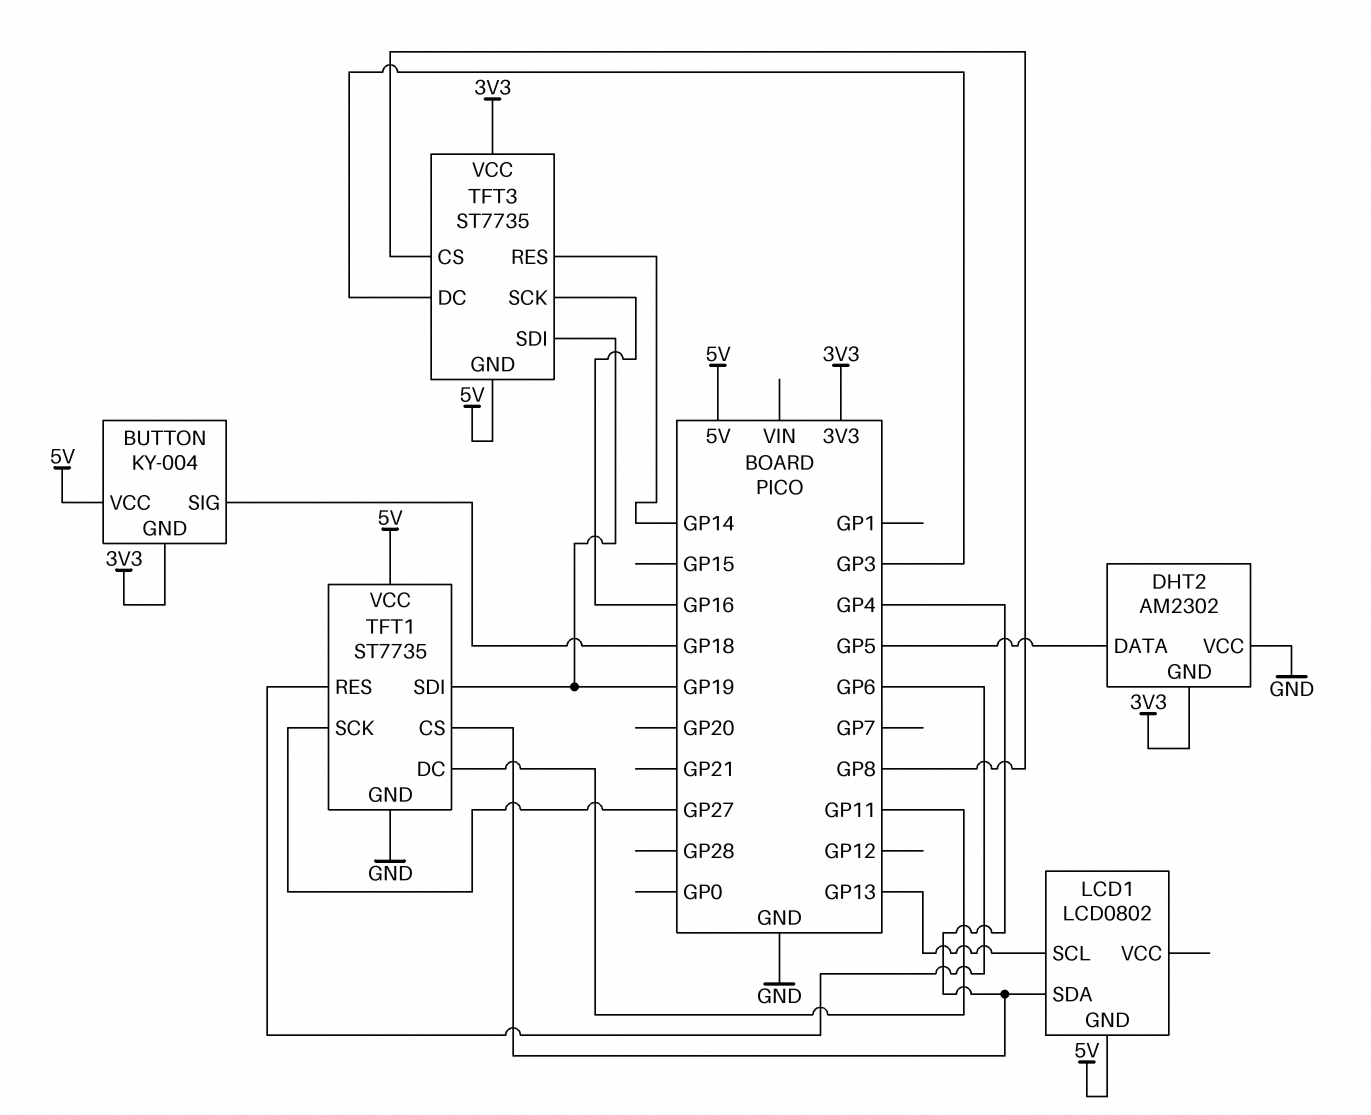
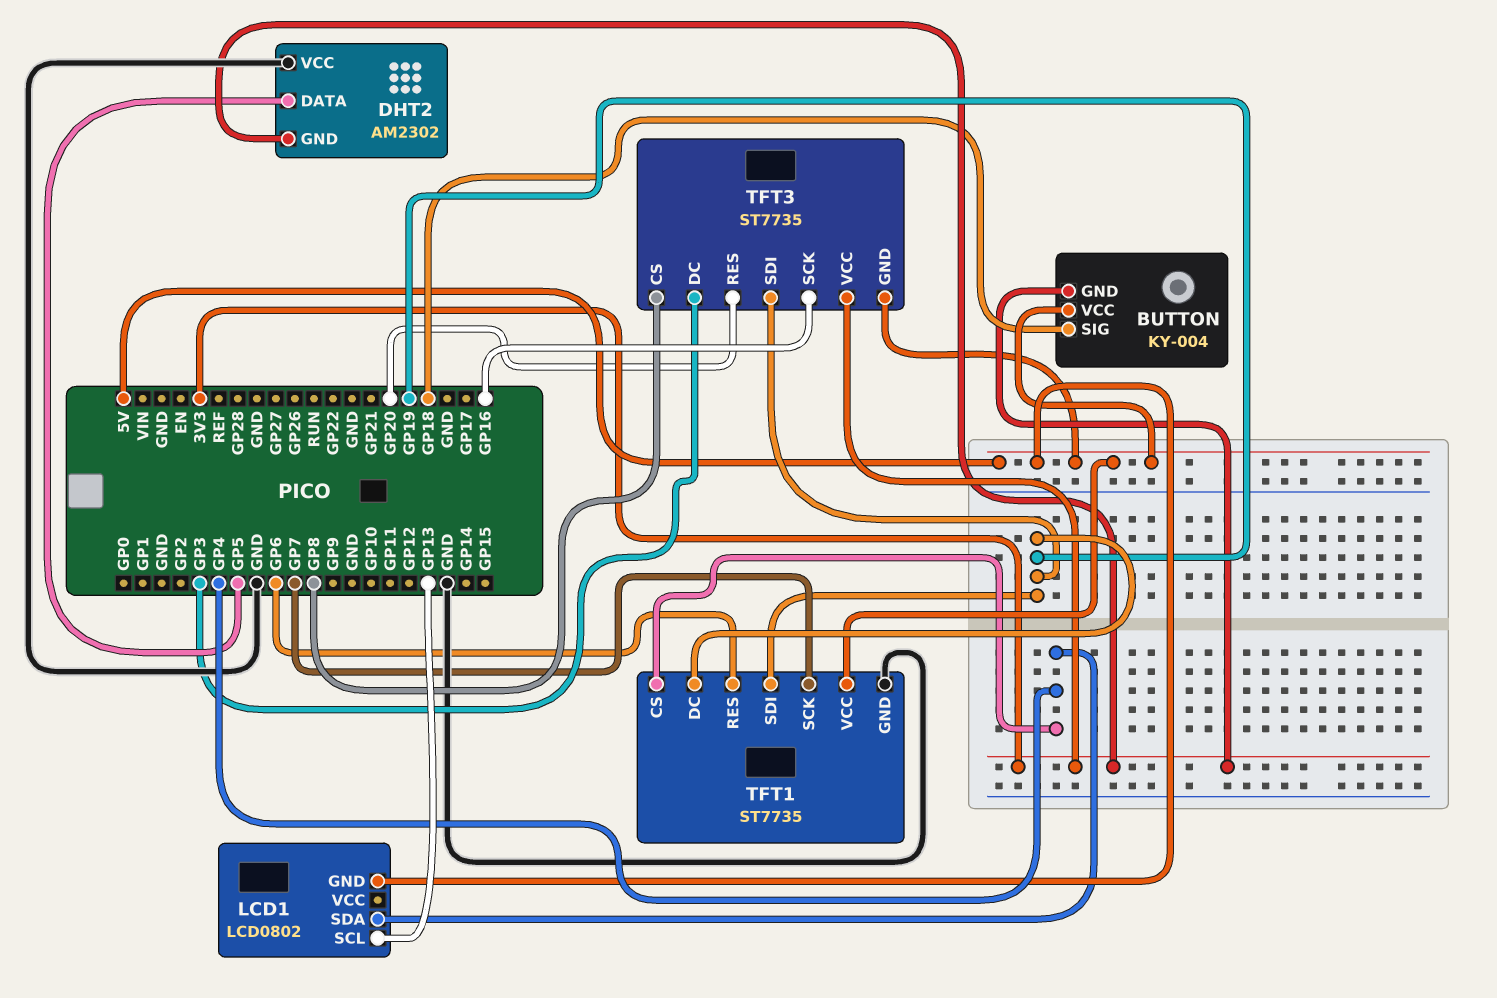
TFT1 pin DC: GP11 -> GP19
TFT1 pin SCK: GP27 -> GP7
TFT3 pin RES: GP14 -> GP20

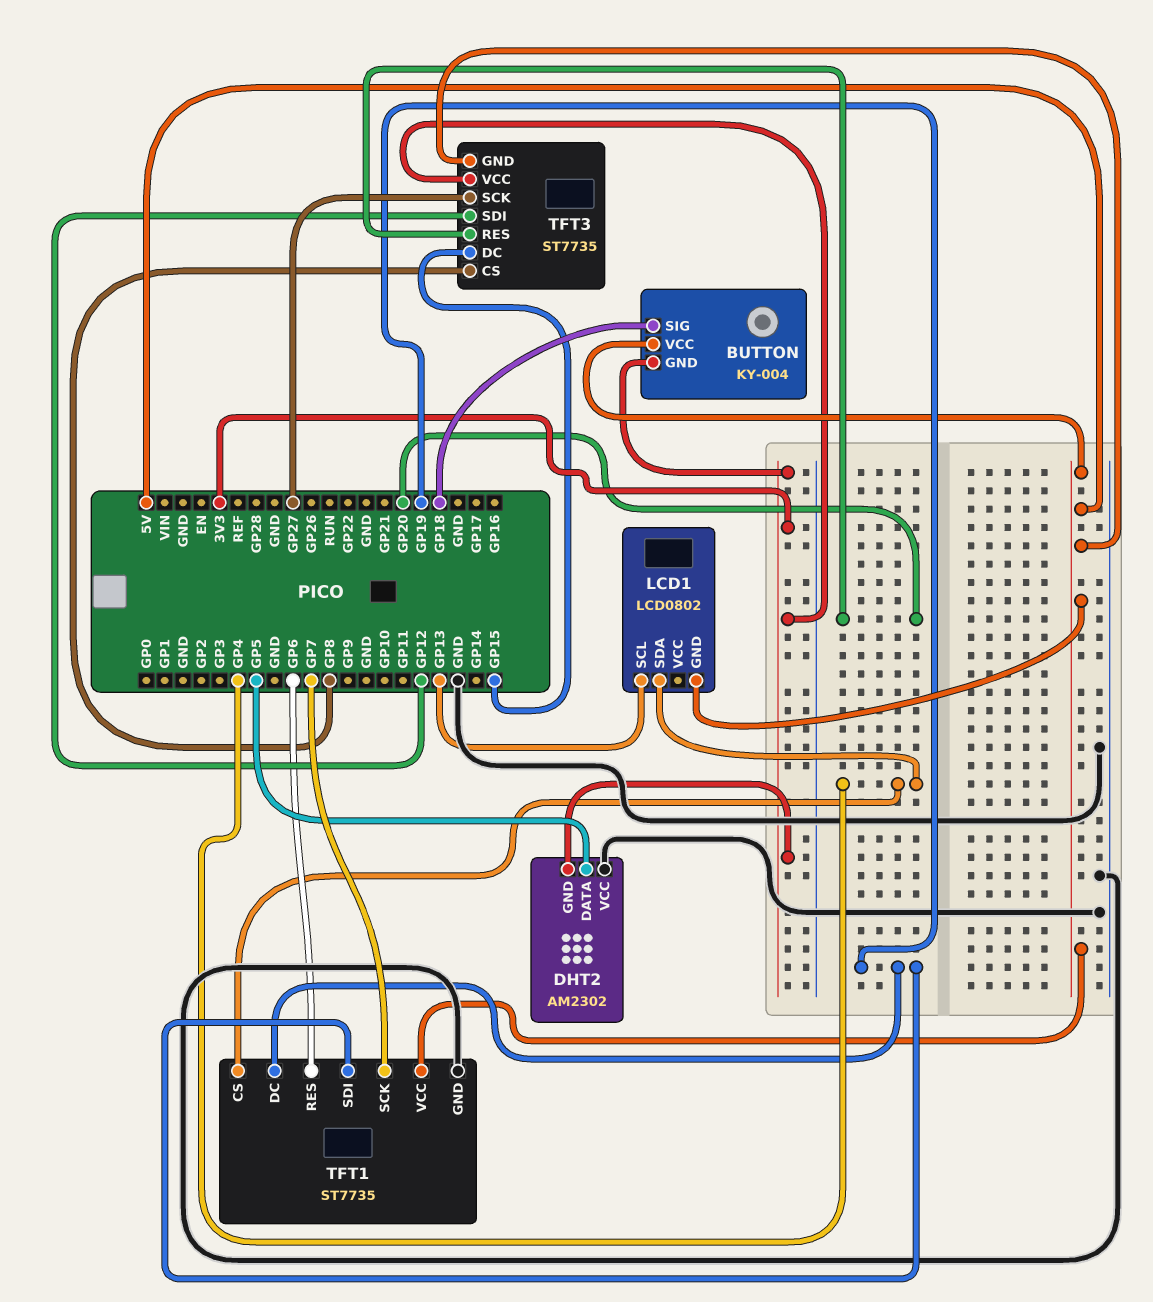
TFT3 pin DC: GP3 -> GP15
TFT3 pin SCK: GP16 -> GP27
TFT3 pin SDI: GP19 -> GP12

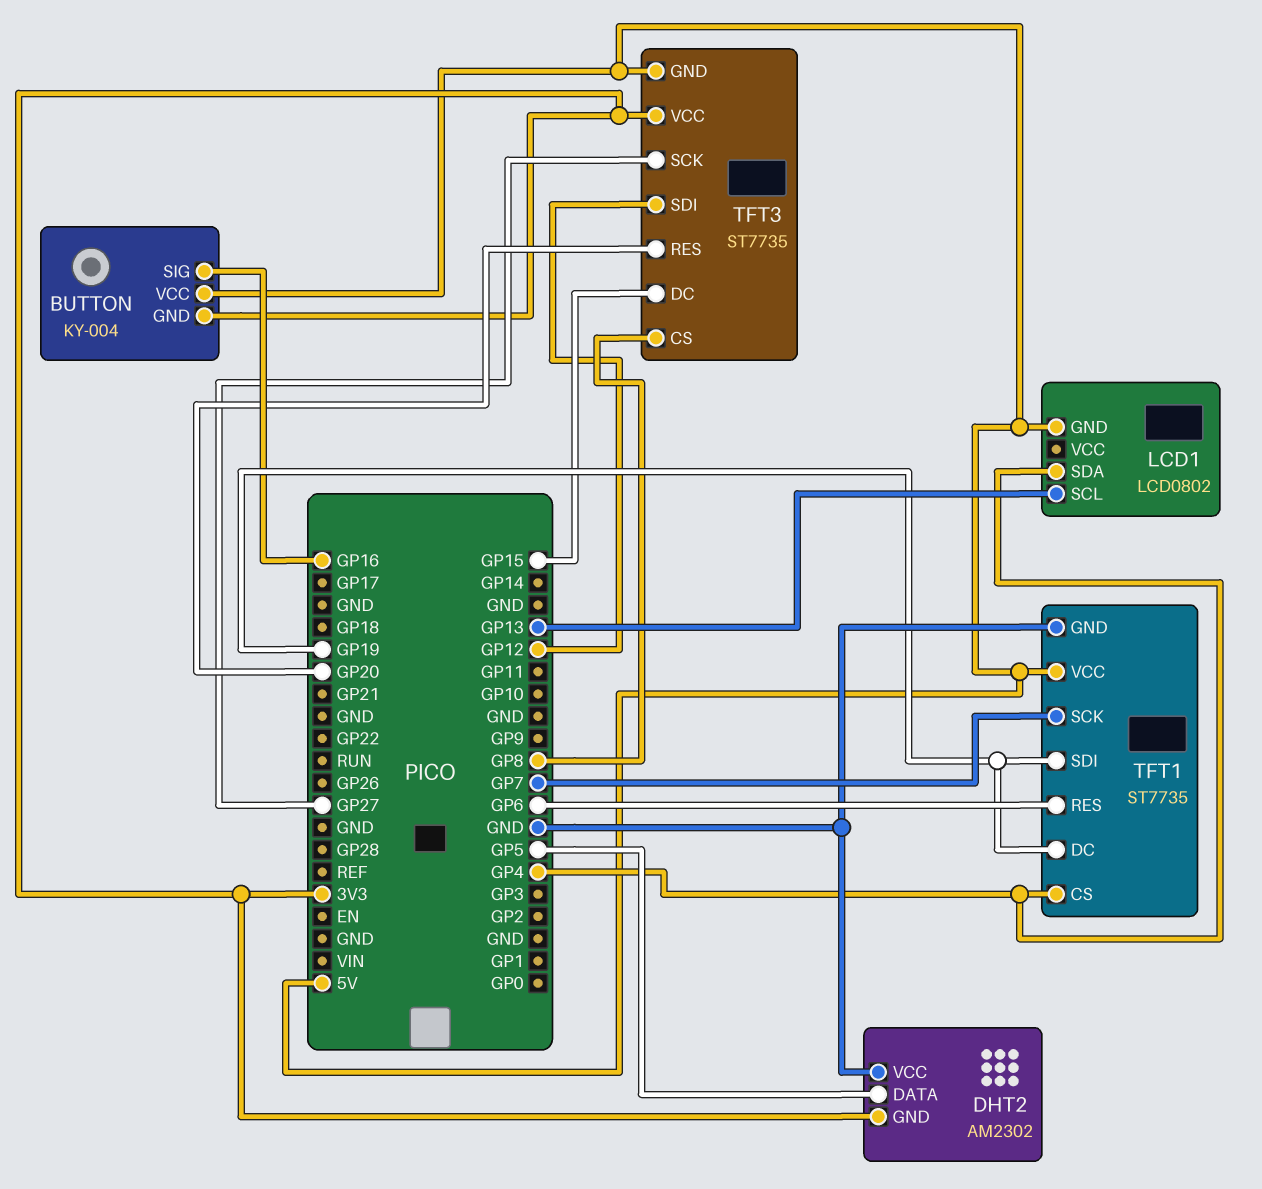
BUTTON pin SIG: GP18 -> GP16

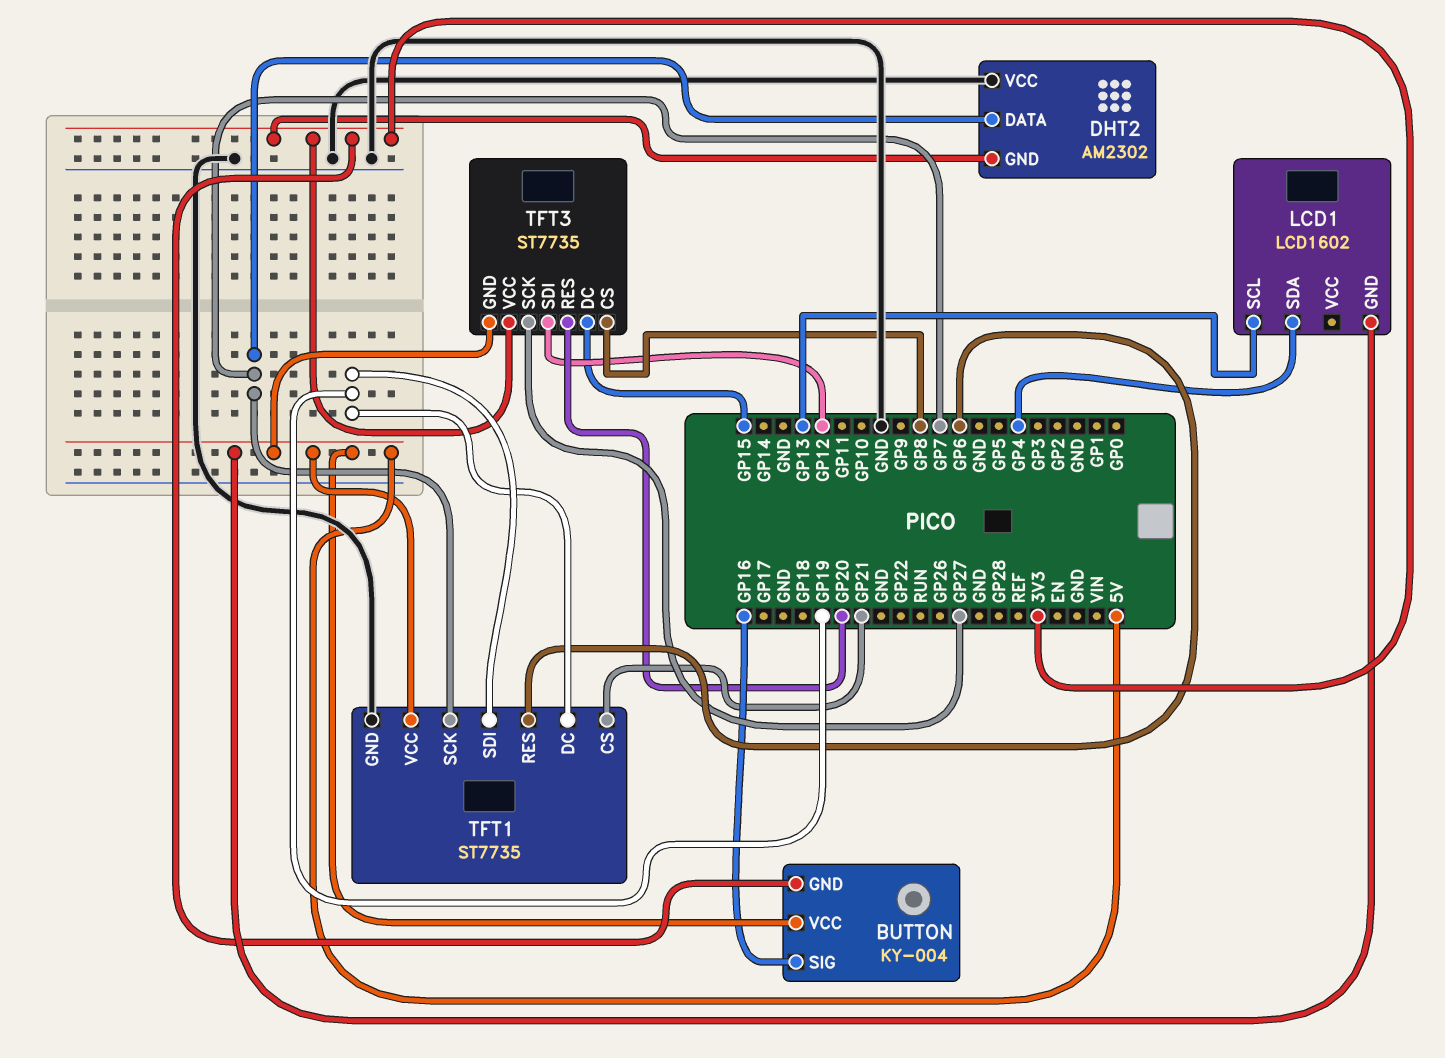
DHT2 pin DATA: GP5 -> GP7
LCD1: LCD0802 -> LCD1602
TFT1 pin CS: GP4 -> GP21

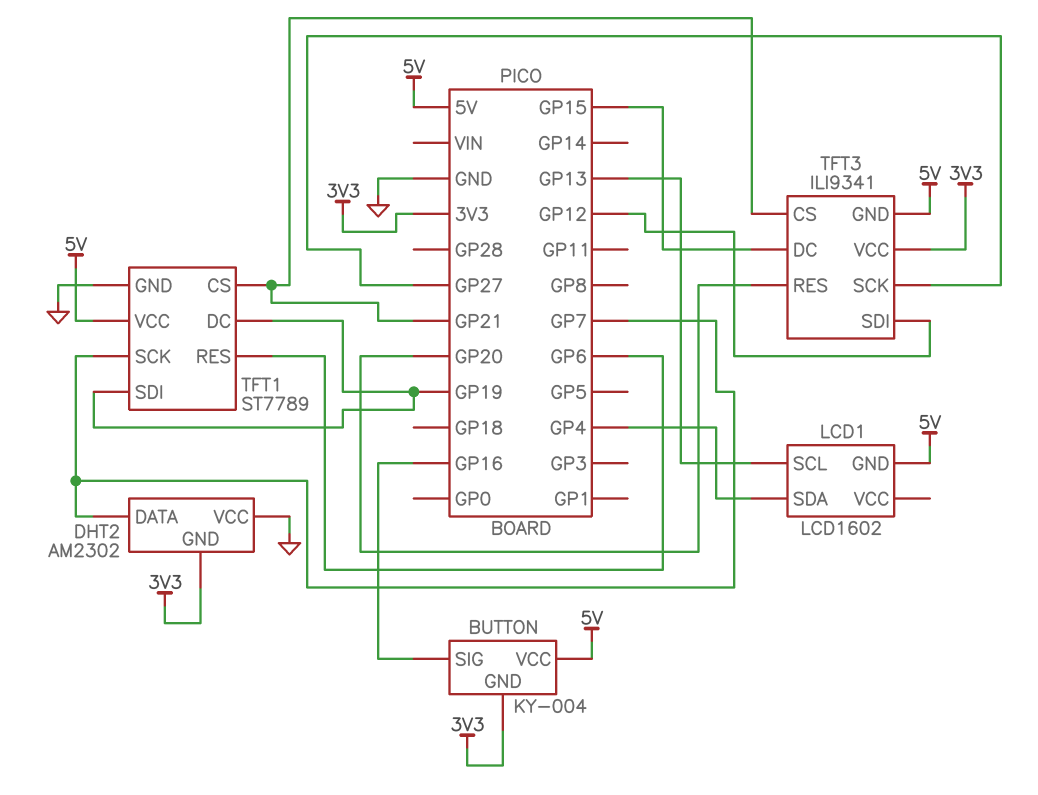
TFT1: ST7735 -> ST7789
TFT3: ST7735 -> ILI9341
TFT3 pin CS: GP8 -> GP21

